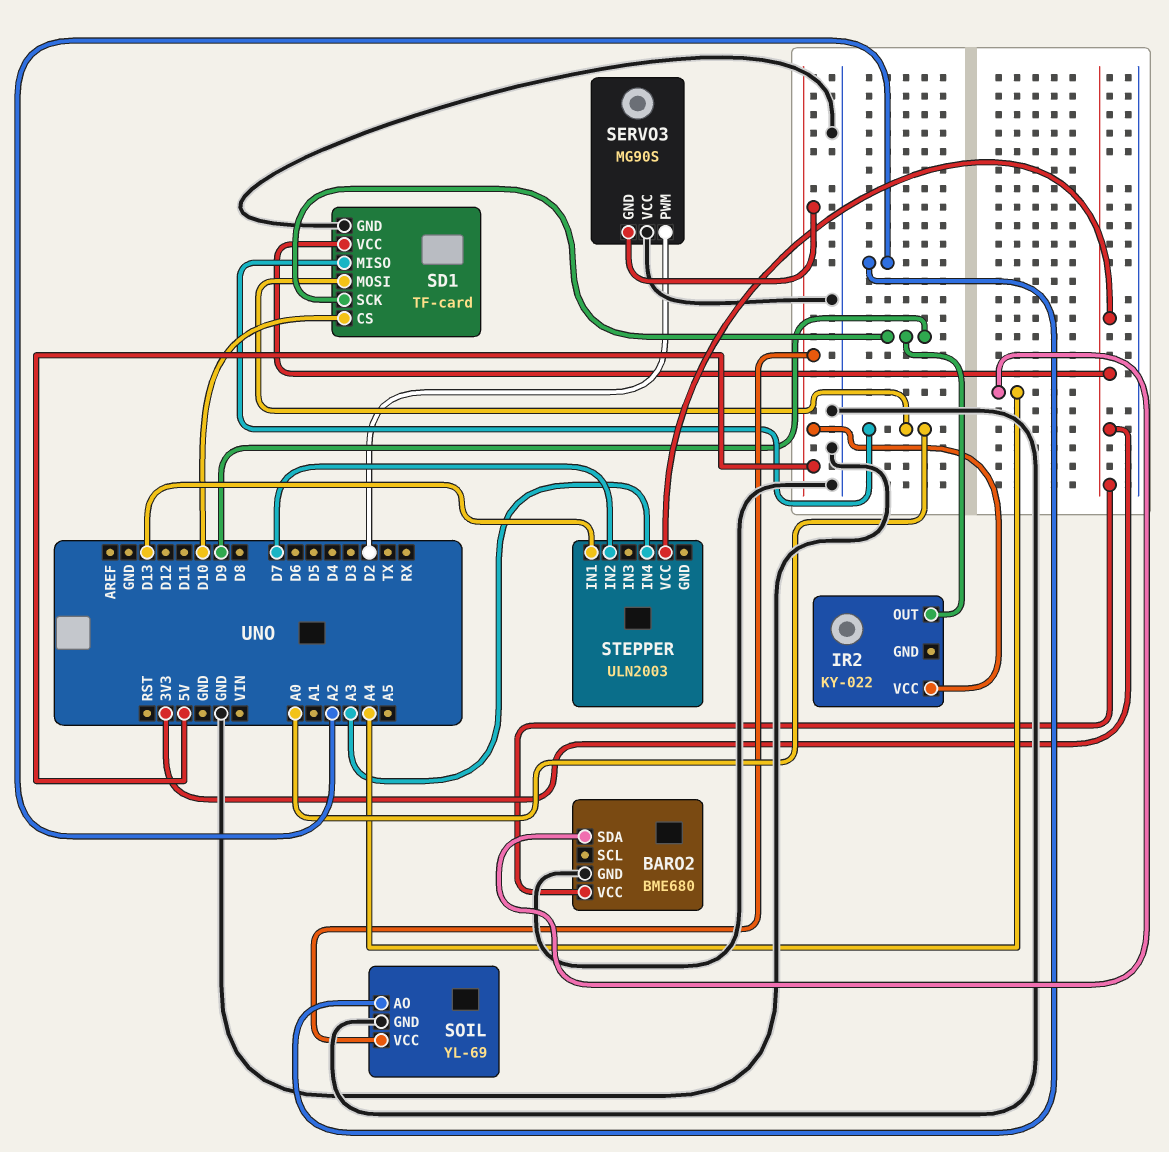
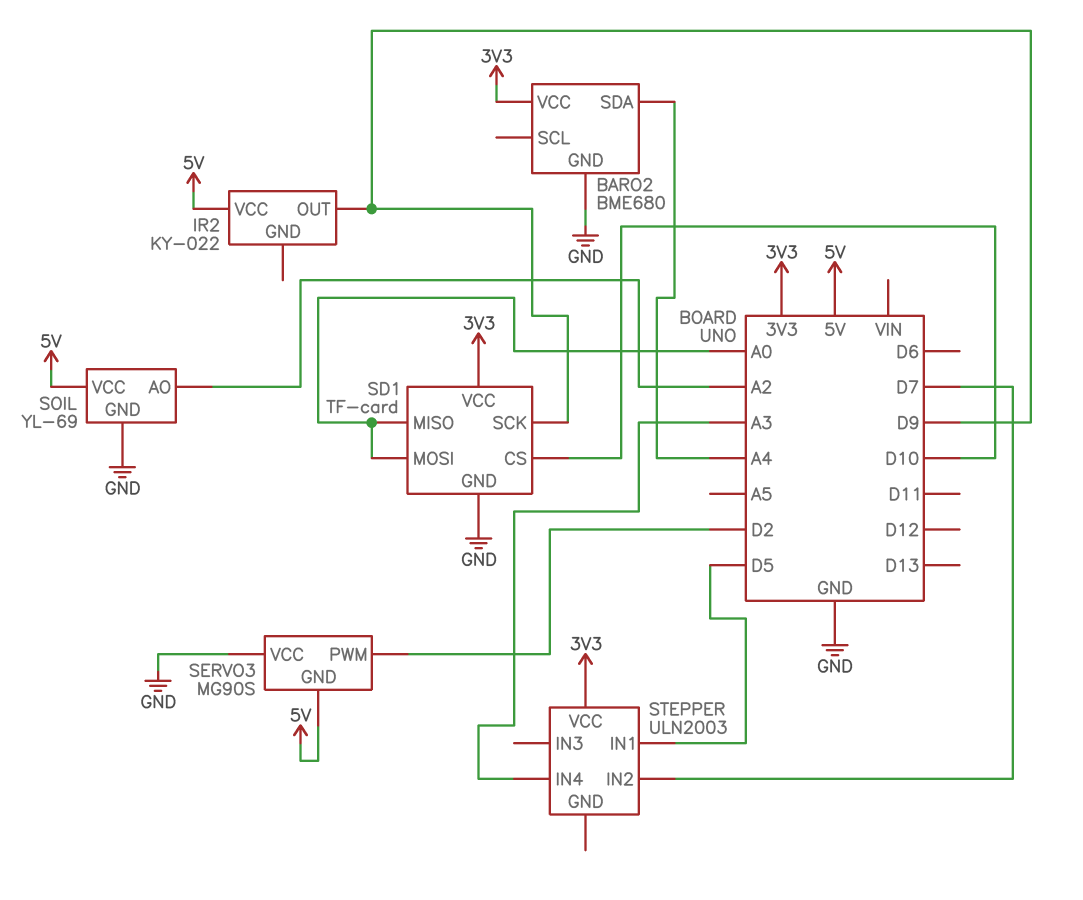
STEPPER pin IN1: D13 -> D5

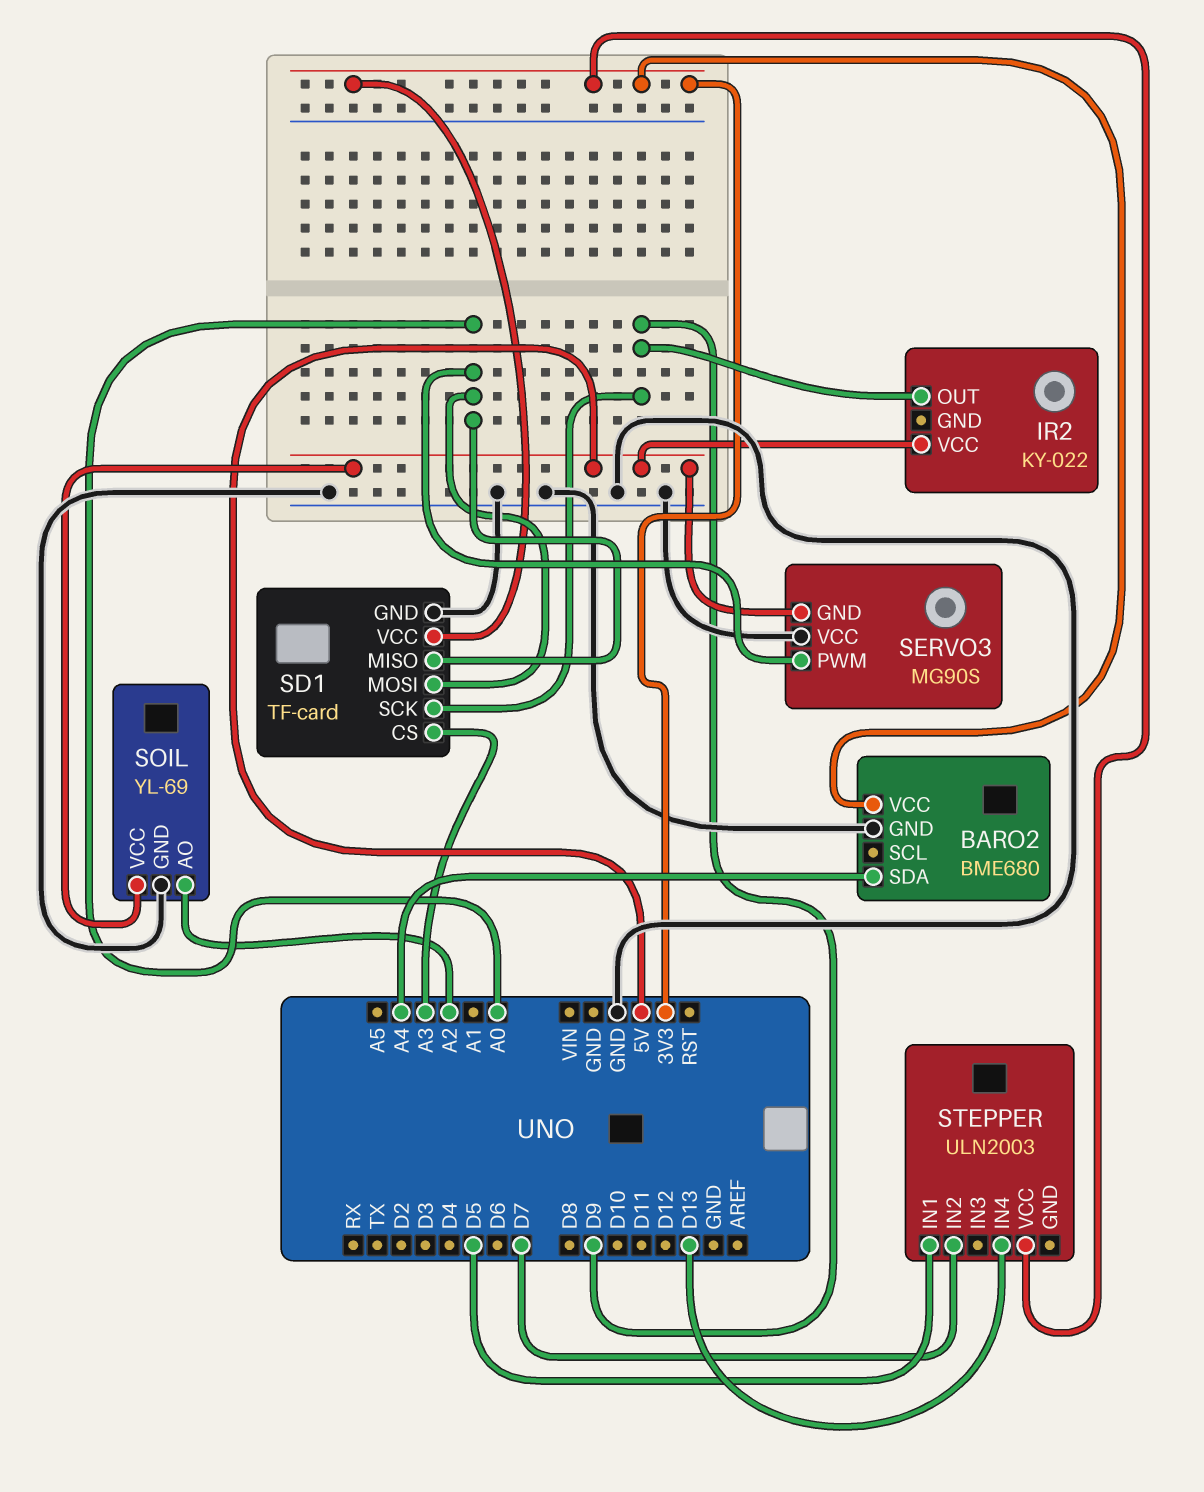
SD1 pin CS: D10 -> A3
SERVO3 pin PWM: D2 -> A0
STEPPER pin IN4: A3 -> D13

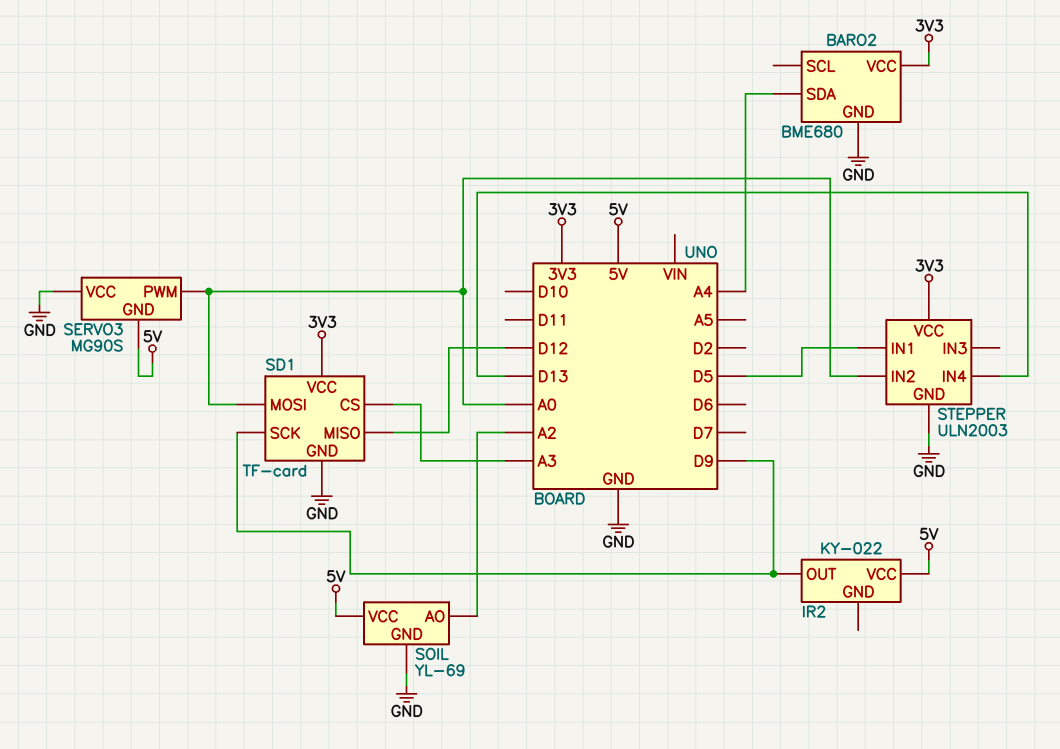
SD1 pin MISO: A0 -> D12
STEPPER pin GND: none -> GND
STEPPER pin IN2: D7 -> A0

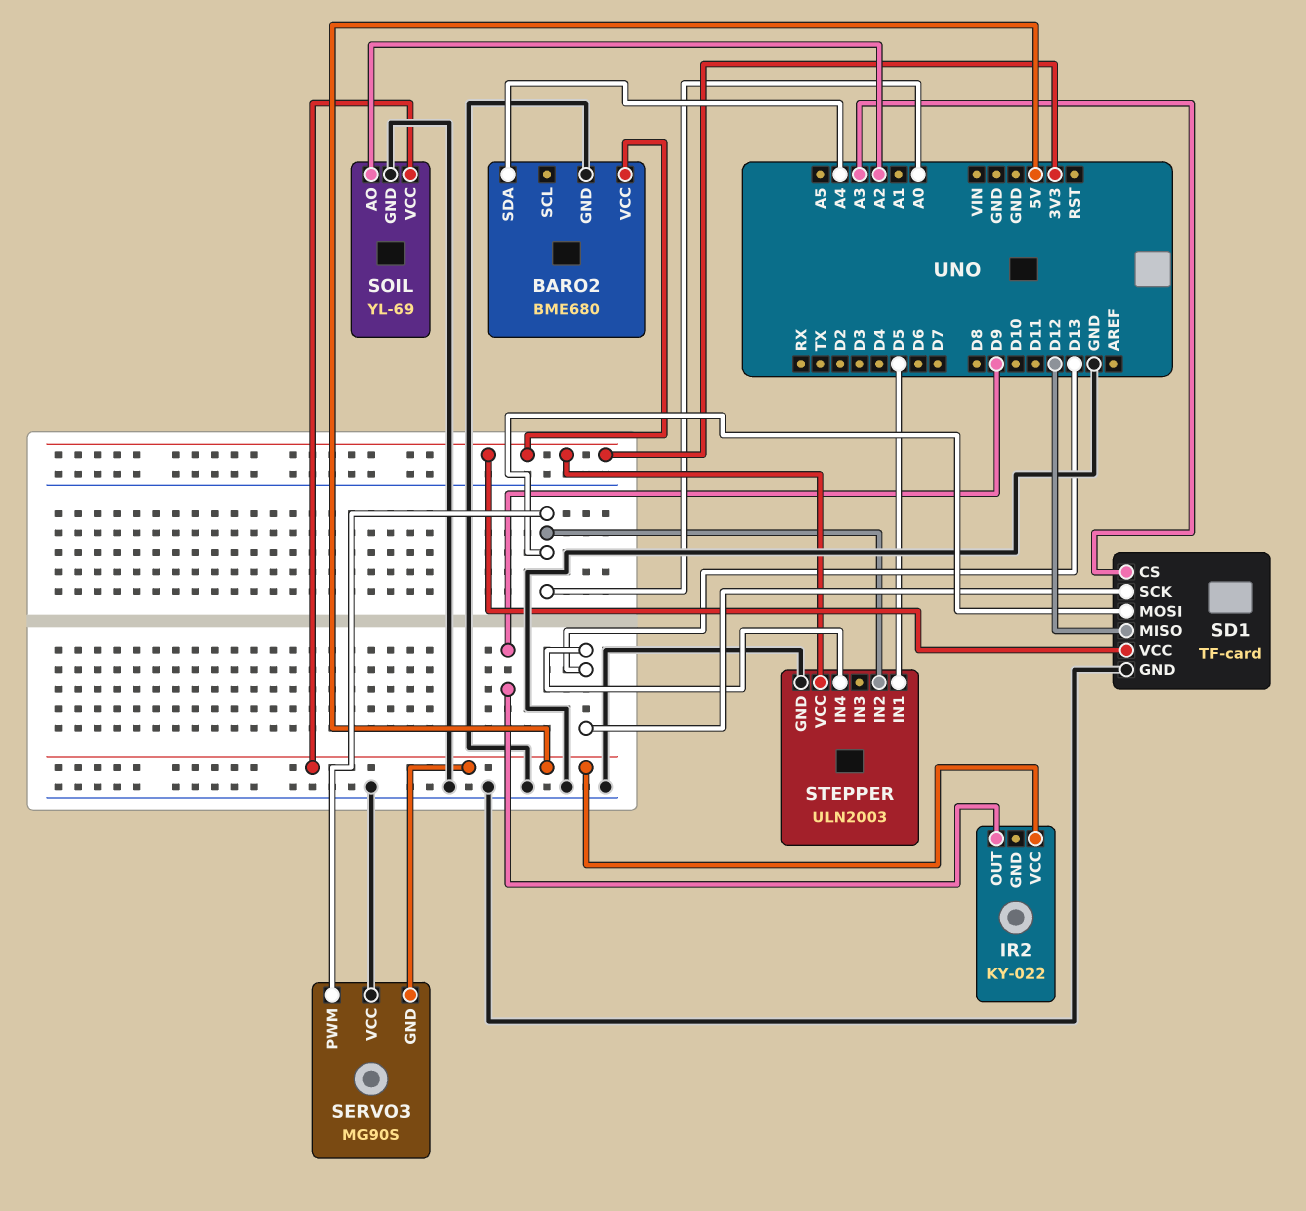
SD1 pin SCK: D9 -> D13

